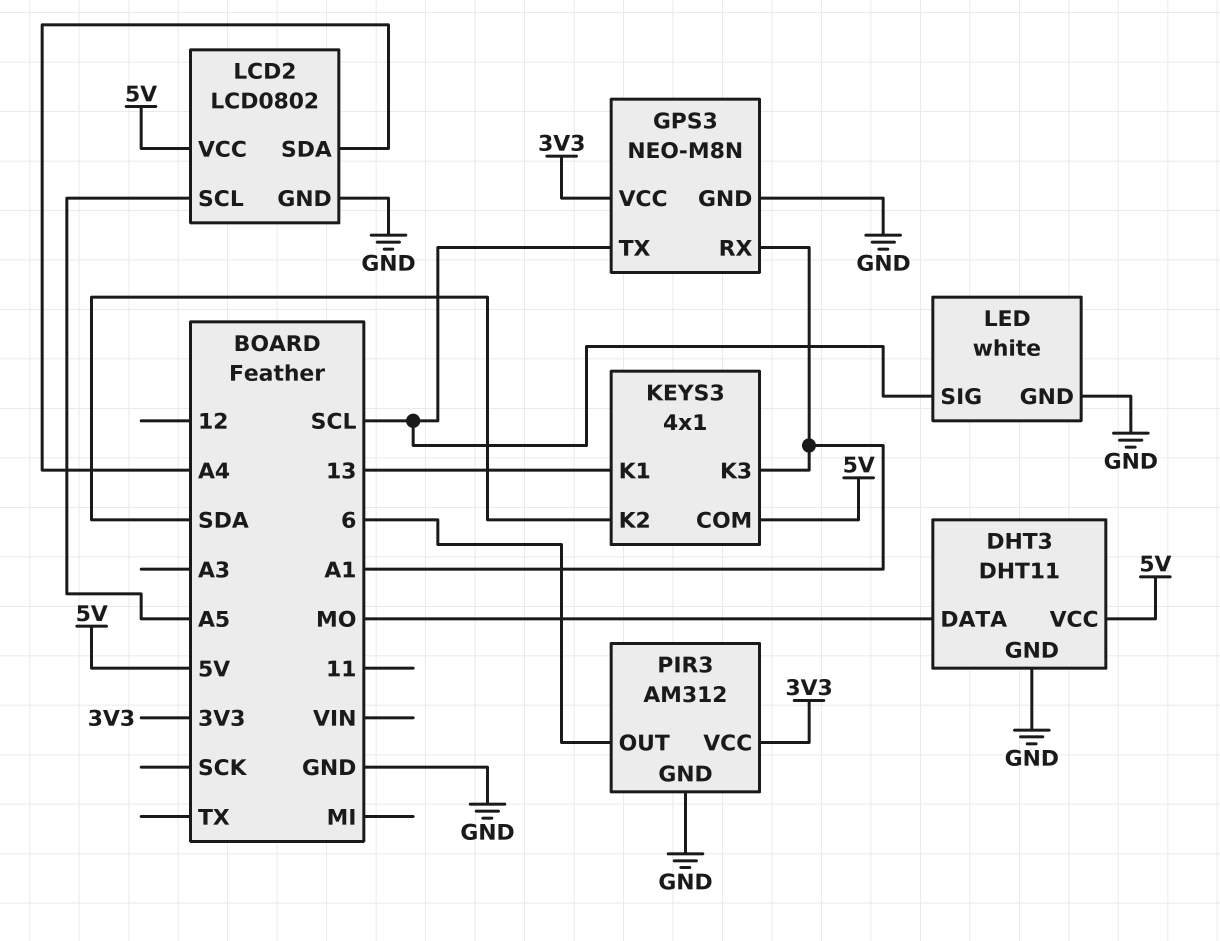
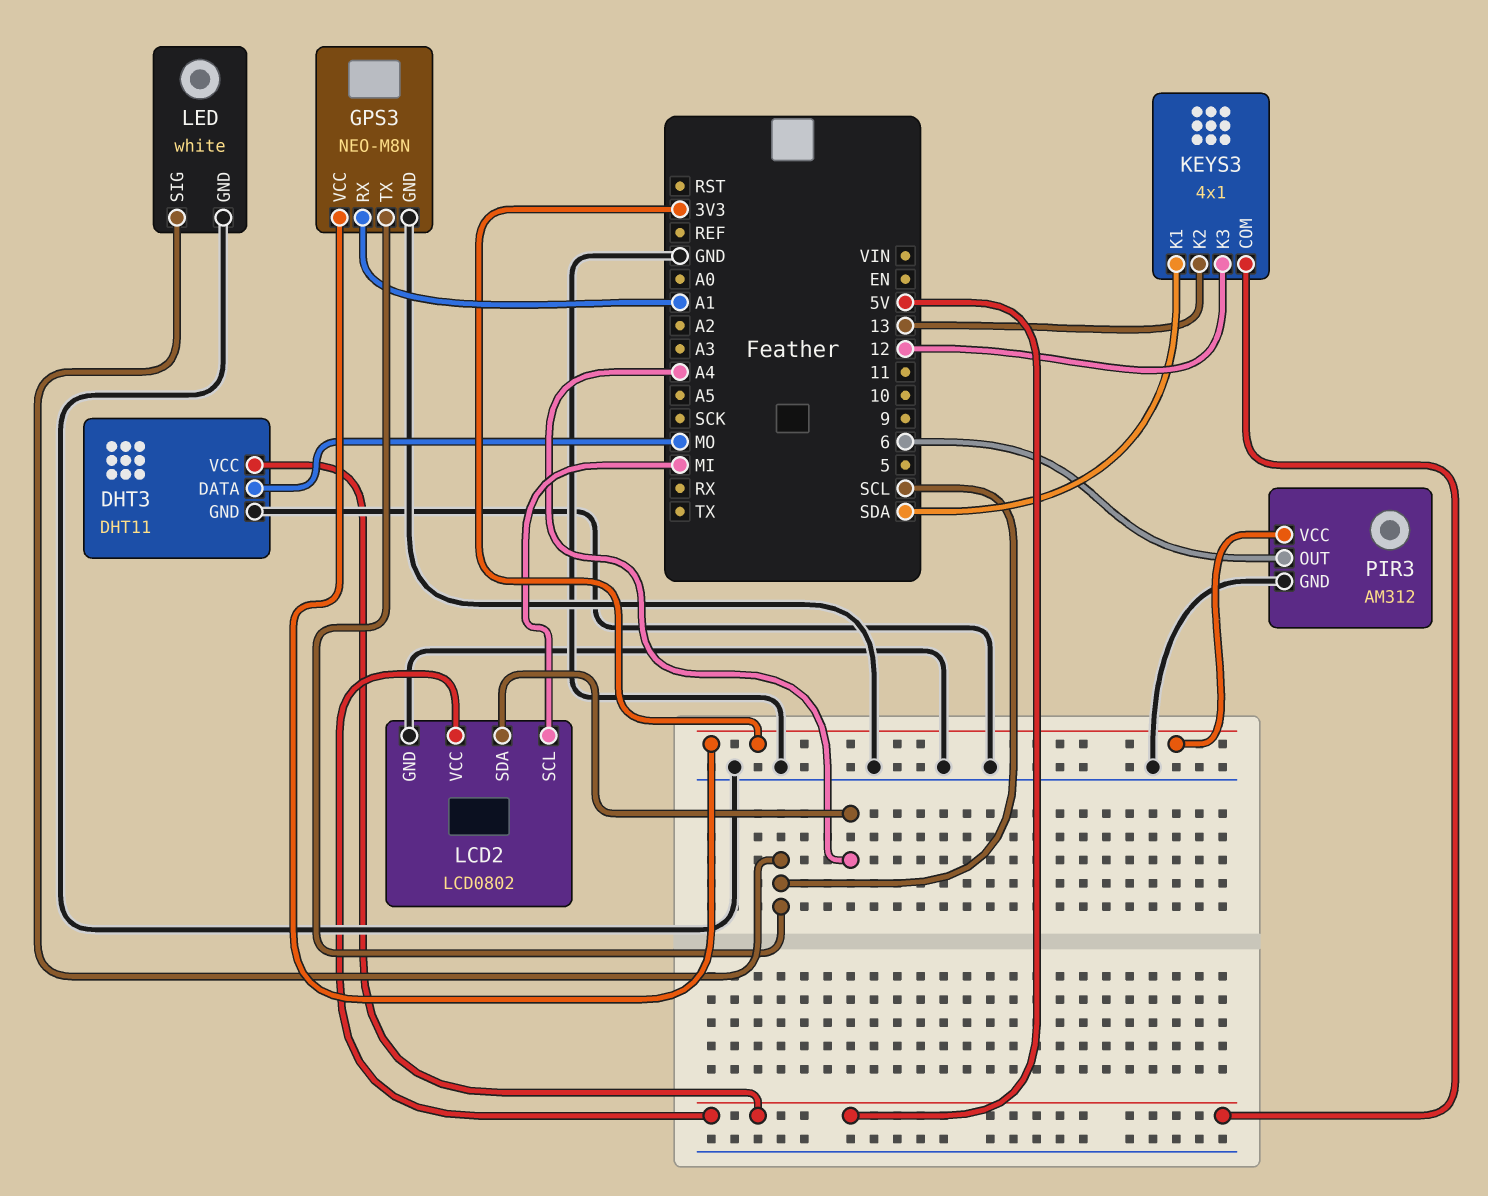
KEYS3 pin K1: 13 -> SDA
KEYS3 pin K2: SDA -> 13
KEYS3 pin K3: A1 -> 12
LCD2 pin SCL: A5 -> MI

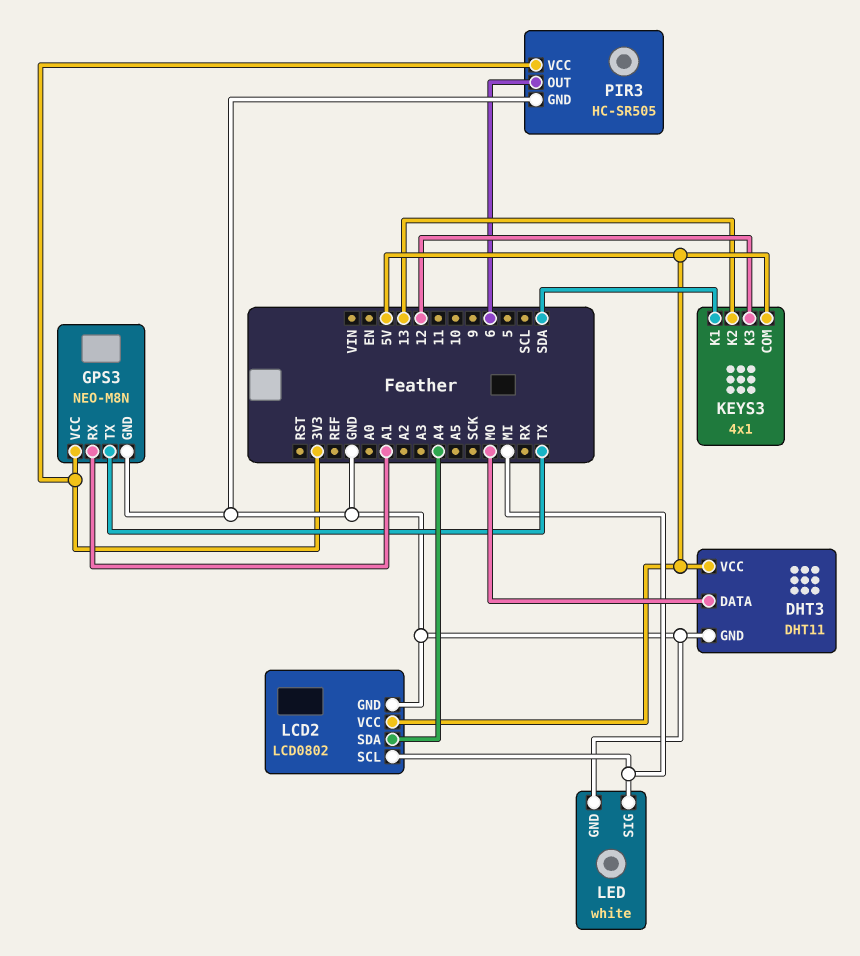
GPS3 pin TX: SCL -> TX
LED pin SIG: SCL -> MI
PIR3: AM312 -> HC-SR505

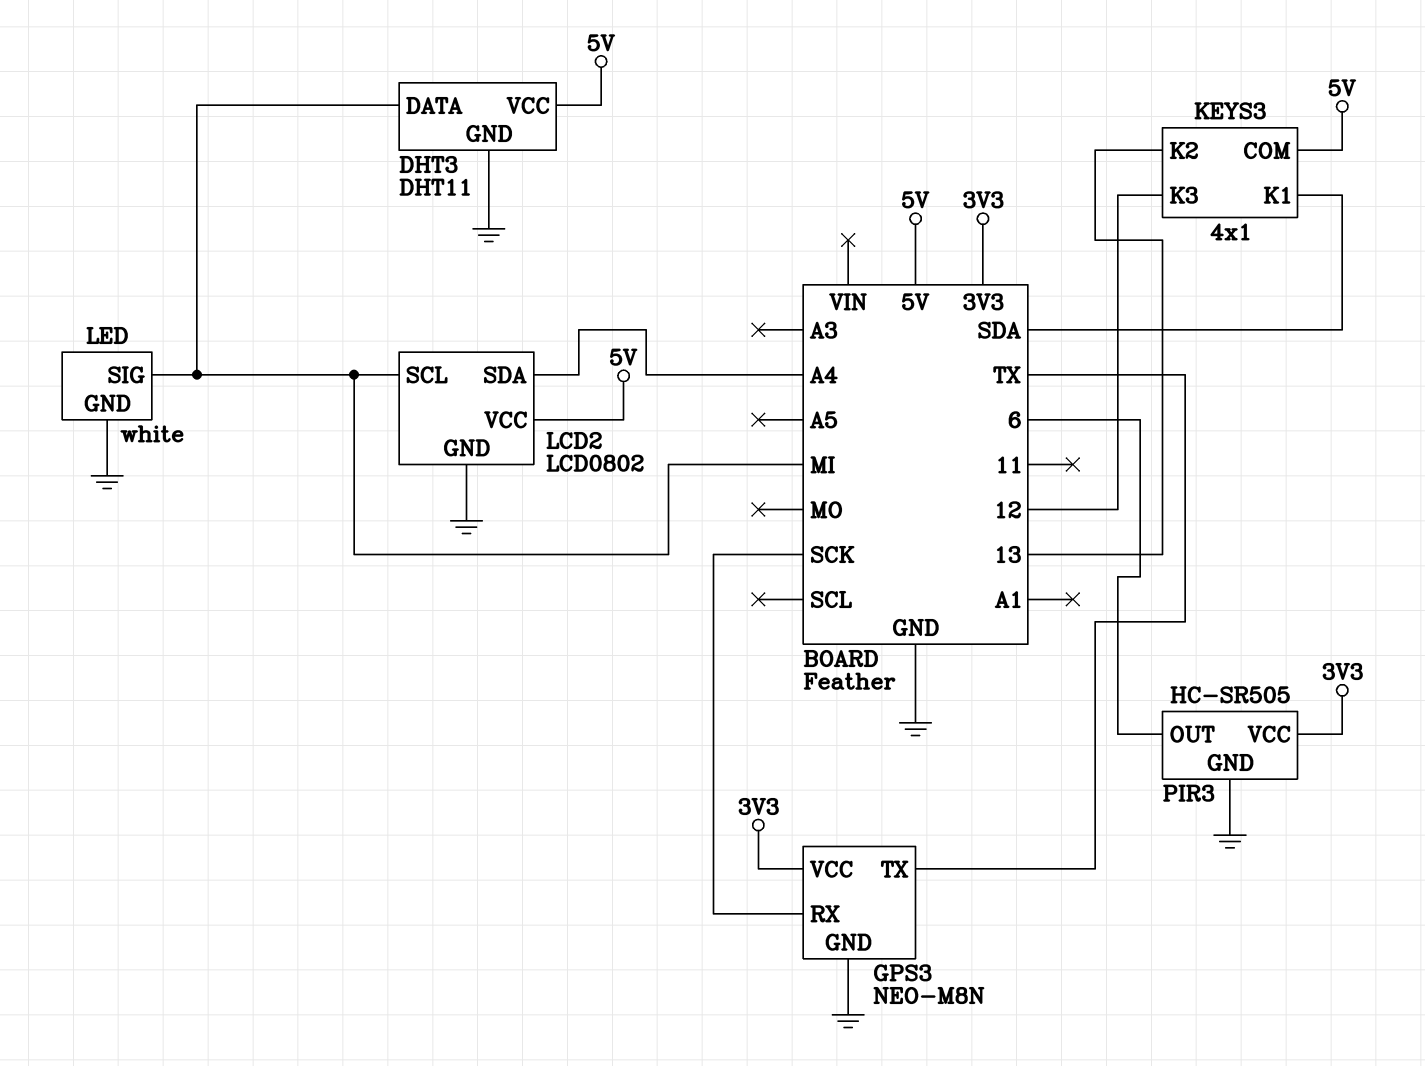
DHT3 pin DATA: MO -> MI
GPS3 pin RX: A1 -> SCK

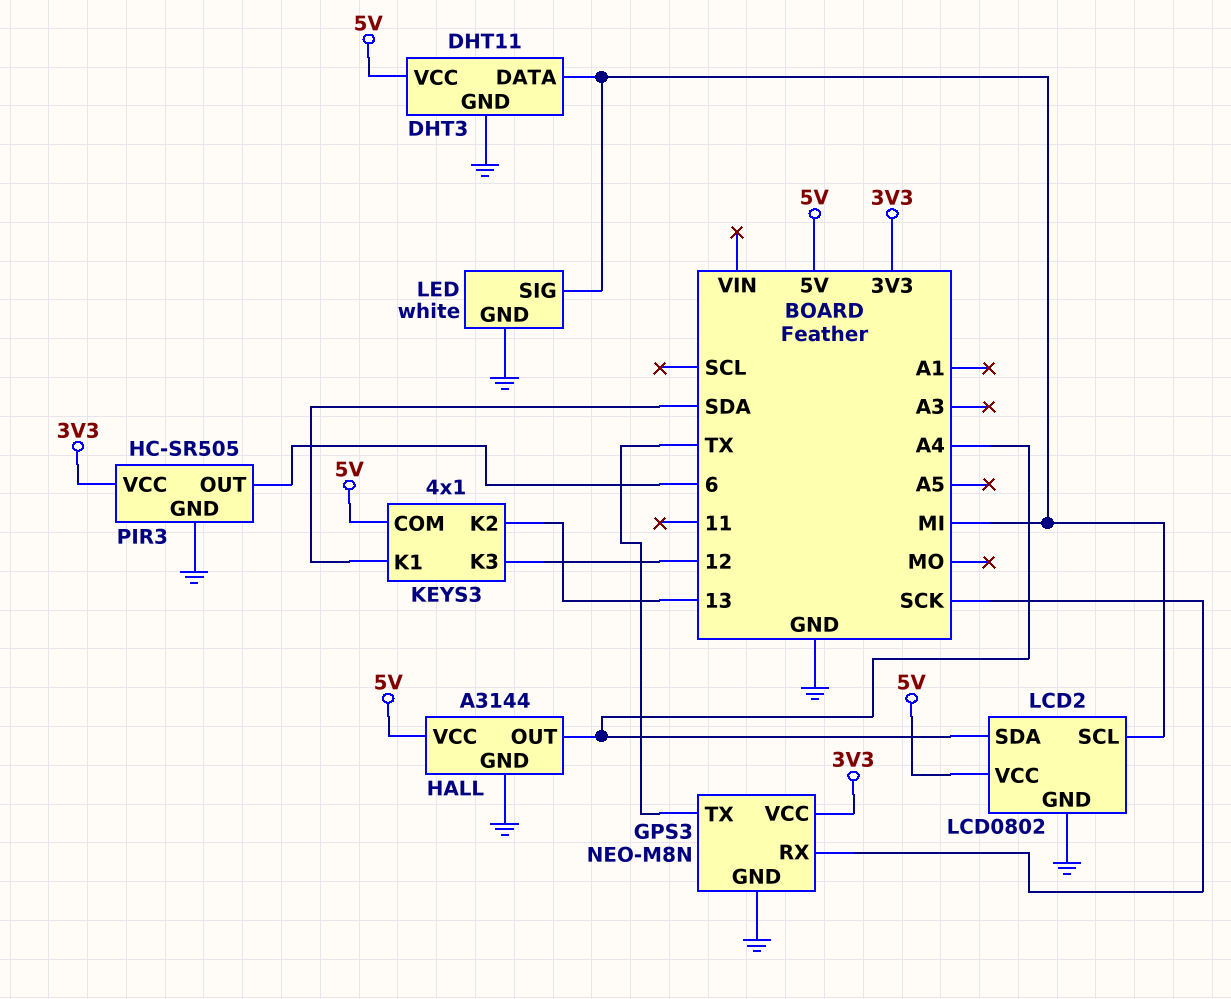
HALL: none -> A3144
HALL pin GND: none -> GND
HALL pin OUT: none -> A4
HALL pin VCC: none -> 5V

